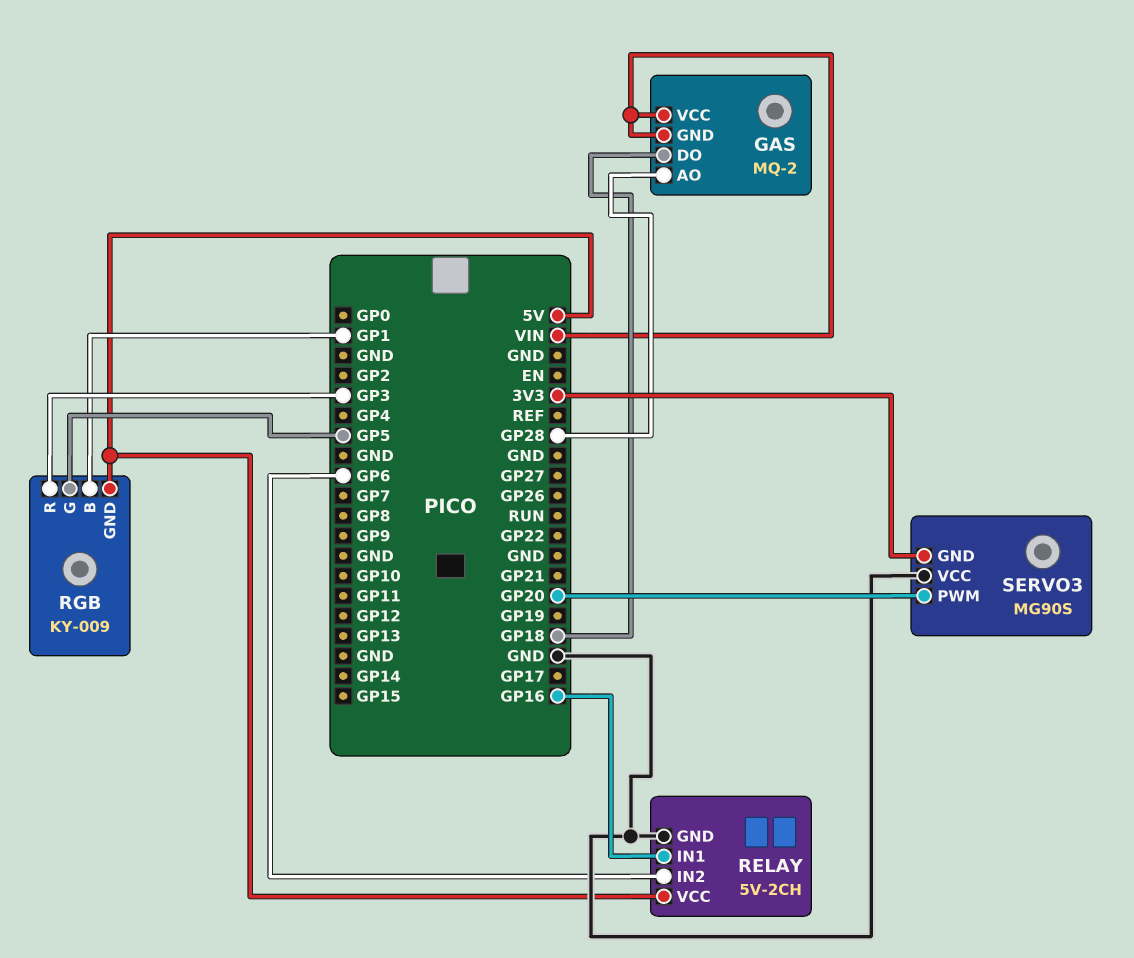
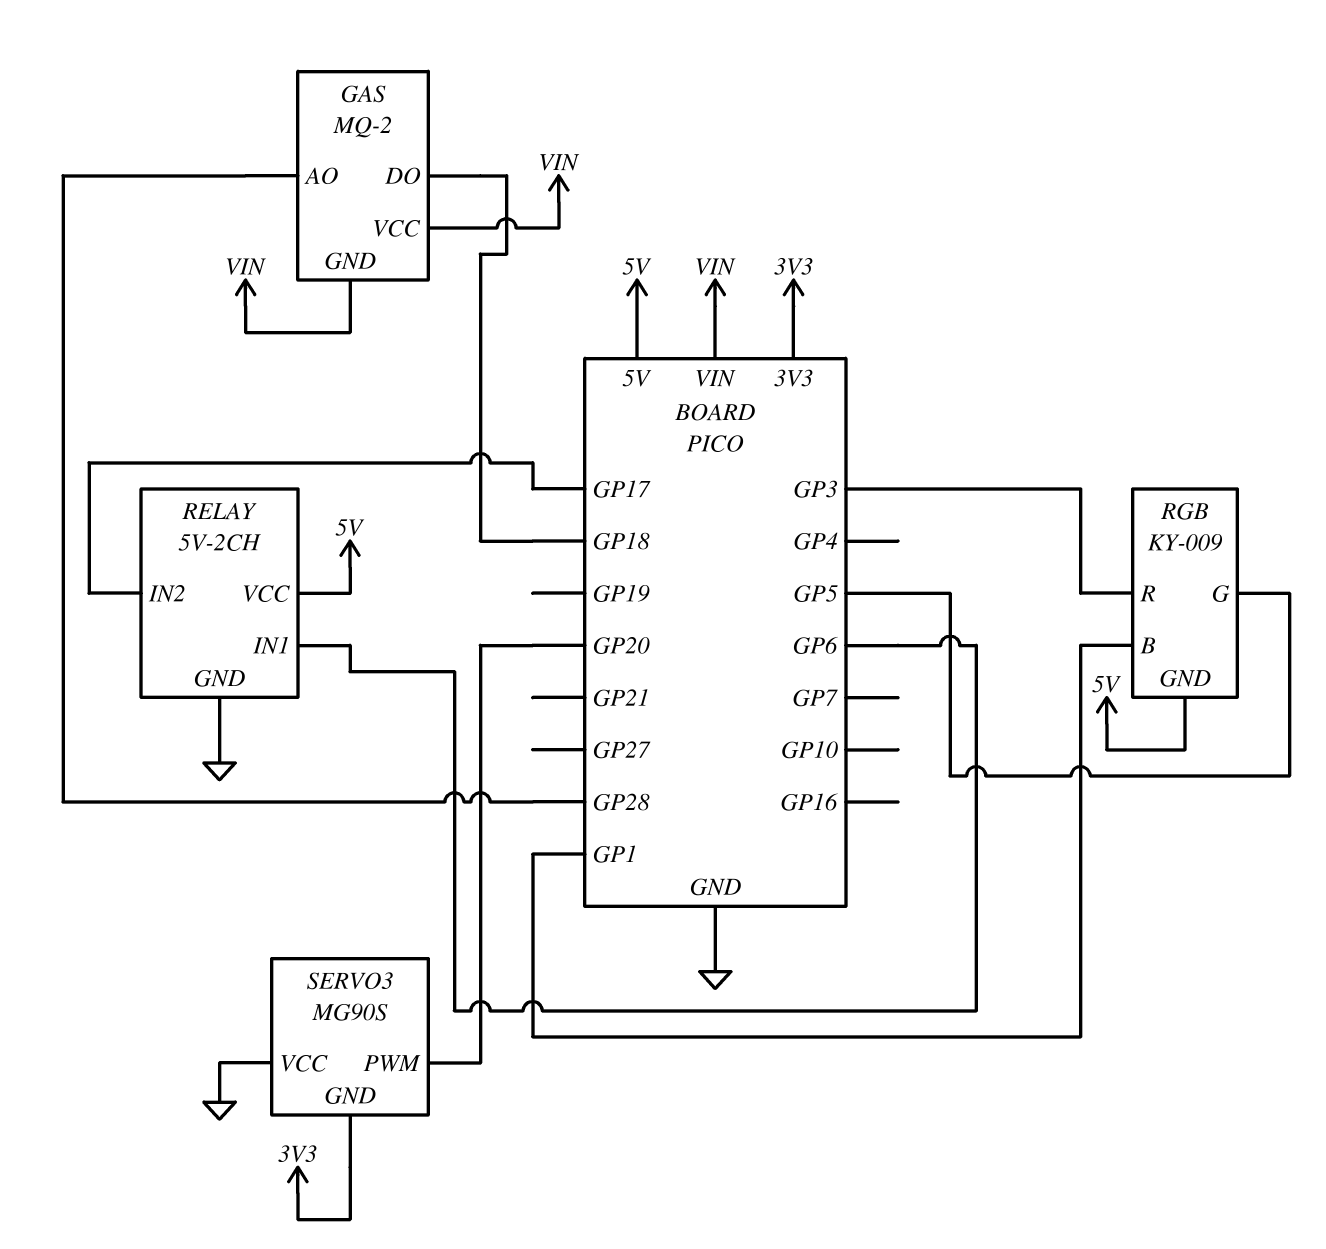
RELAY pin IN1: GP16 -> GP6
RELAY pin IN2: GP6 -> GP17

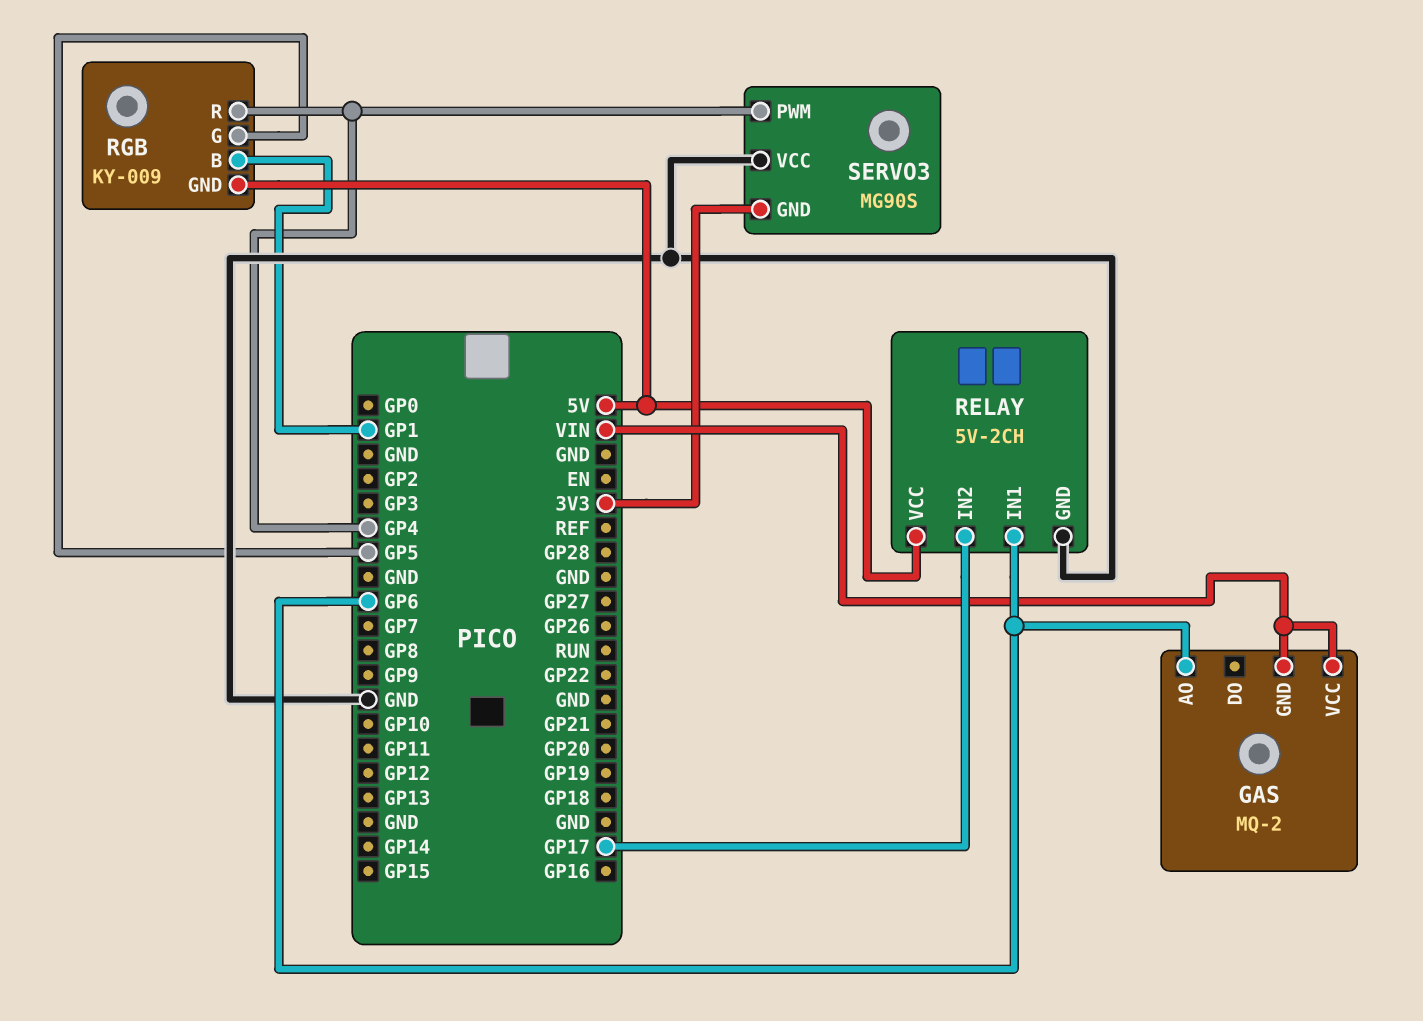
GAS pin AO: GP28 -> GP6
GAS pin DO: GP18 -> none
RGB pin R: GP3 -> GP4
SERVO3 pin PWM: GP20 -> GP4

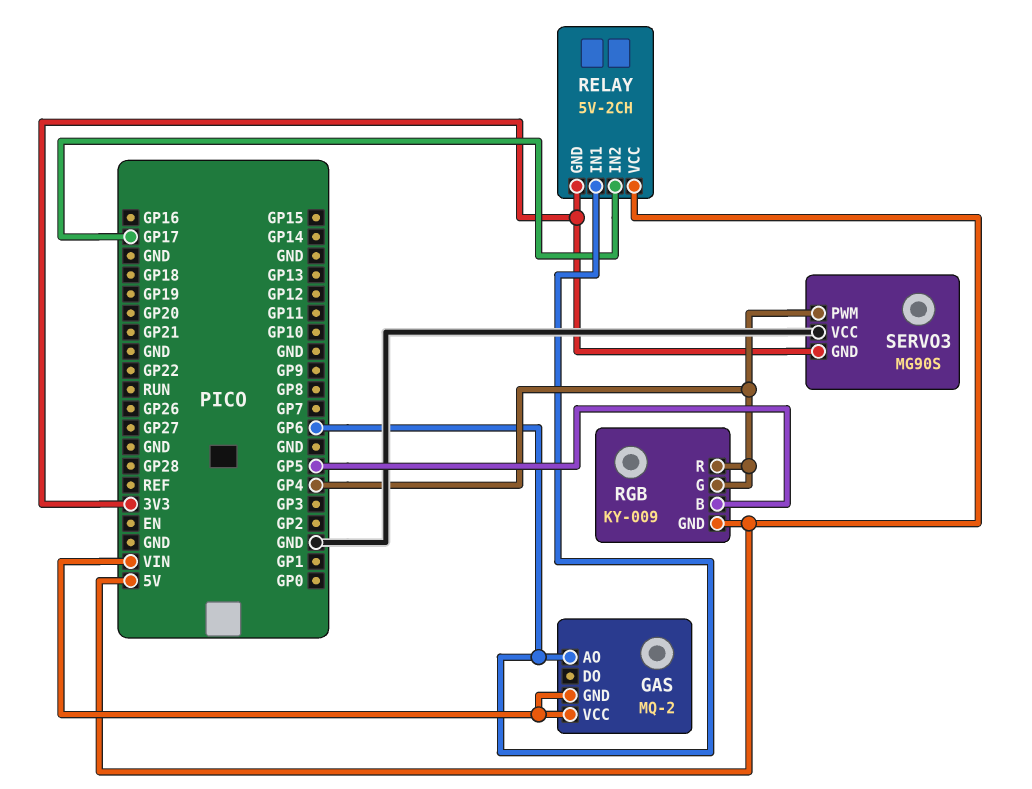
RELAY pin GND: GND -> 3V3
RGB pin B: GP1 -> GP5
RGB pin G: GP5 -> GP4

